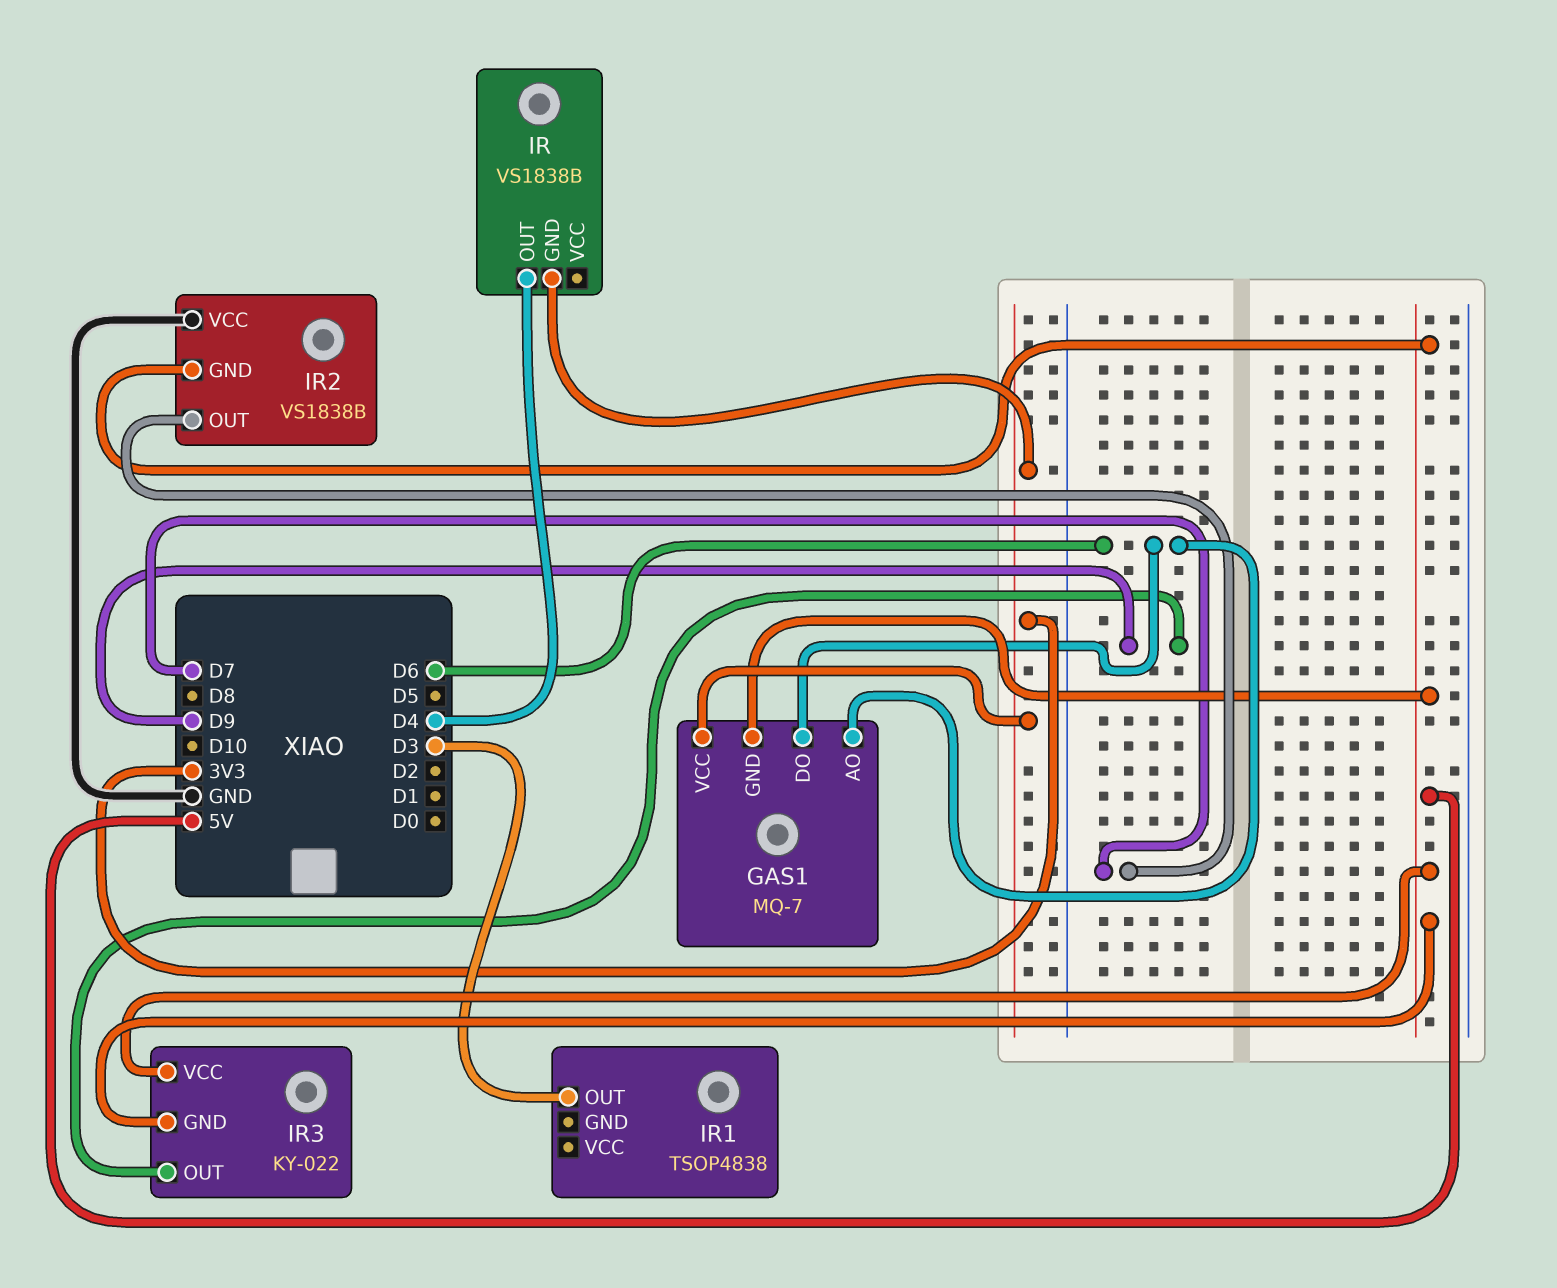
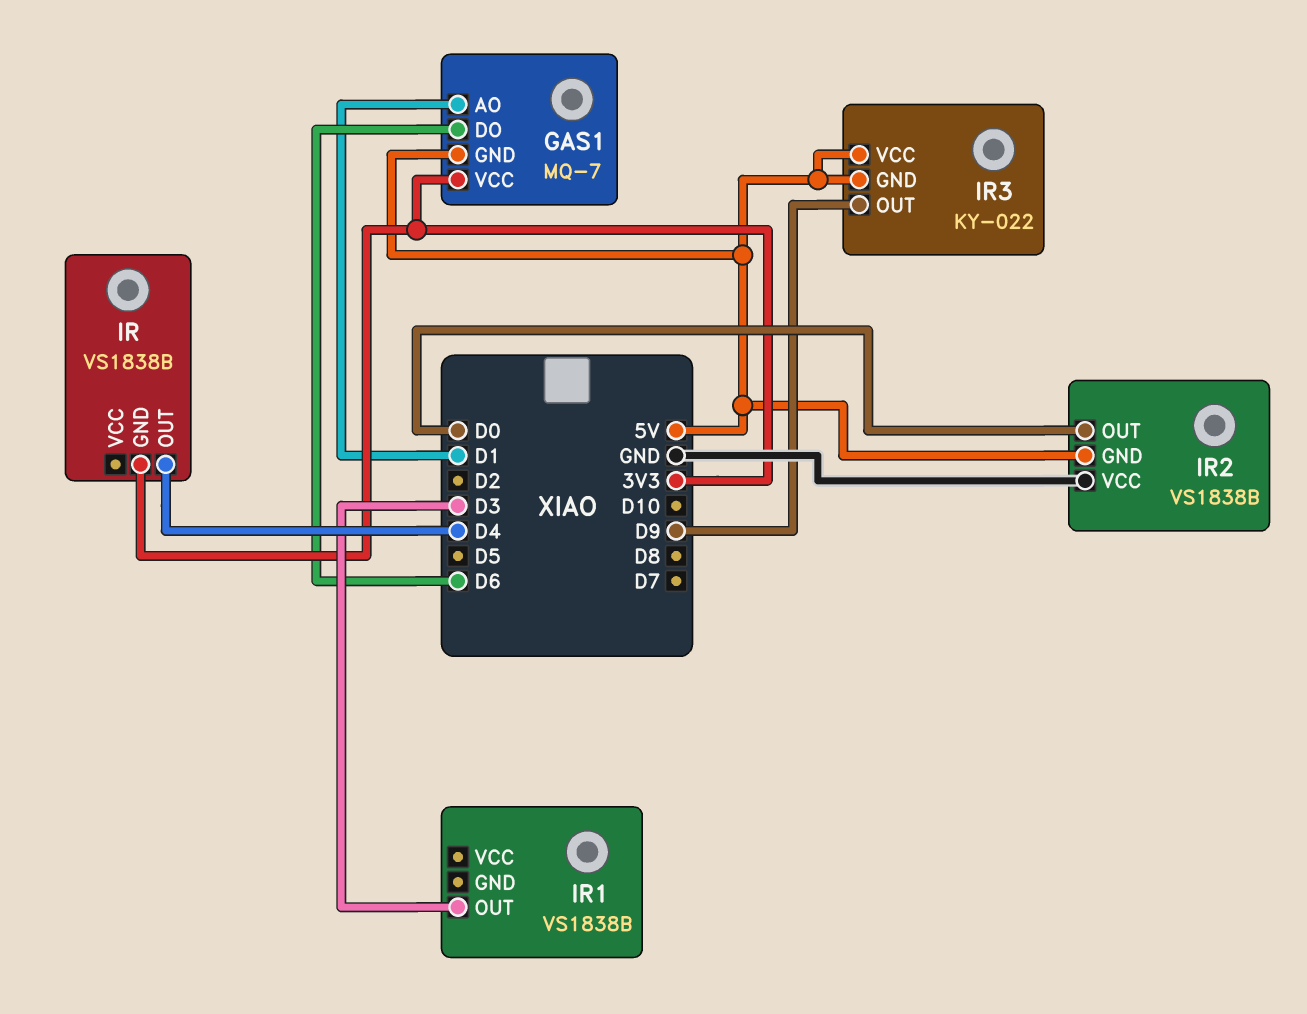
GAS1 pin AO: D6 -> D1
IR1: TSOP4838 -> VS1838B
IR2 pin OUT: D7 -> D0

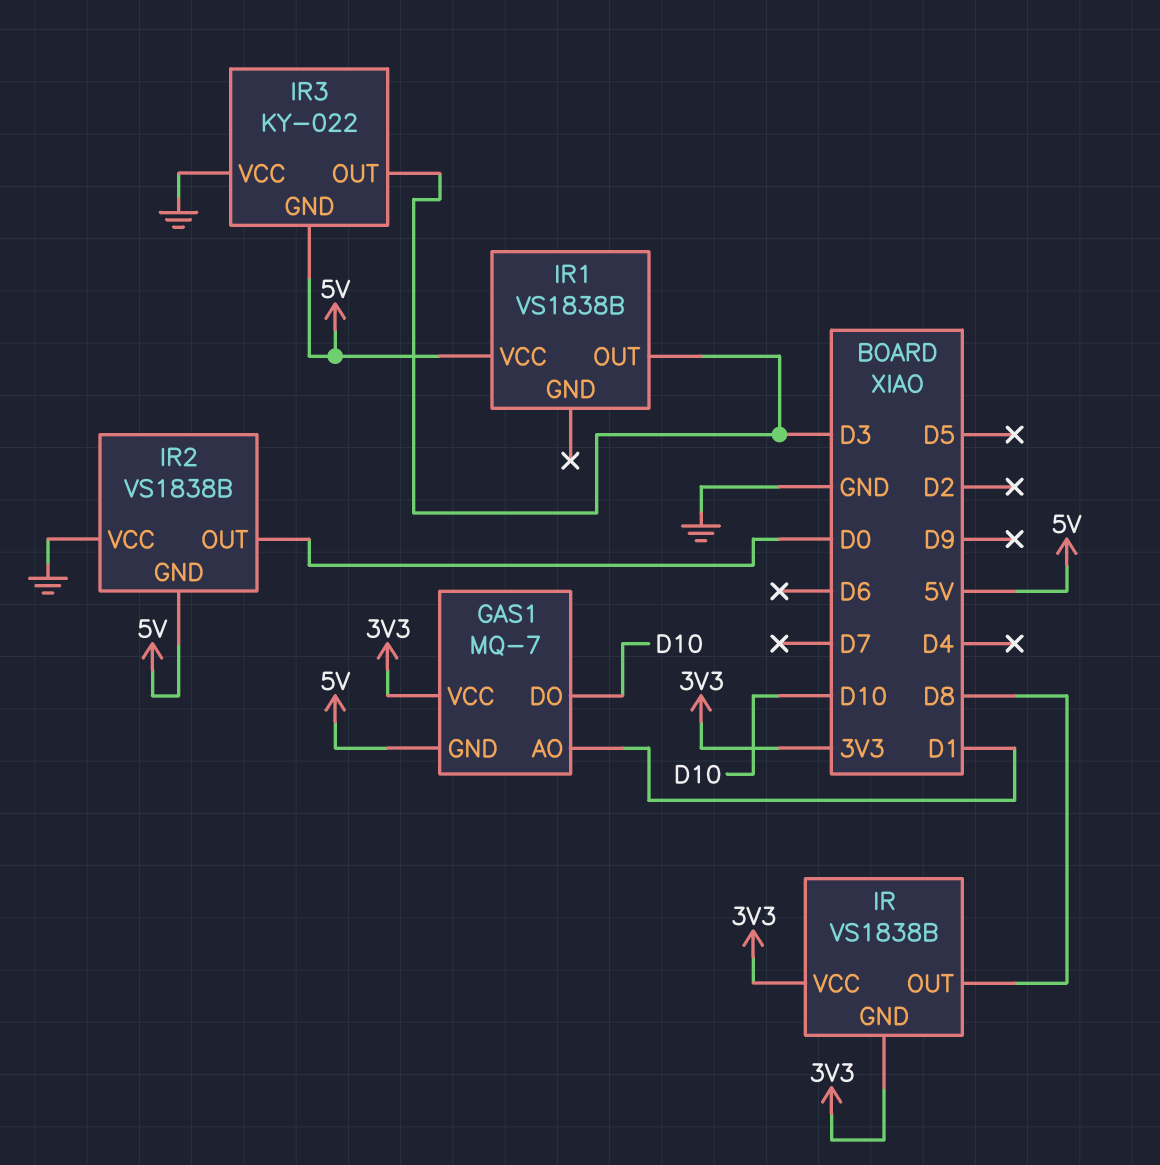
GAS1 pin DO: D6 -> D10
IR pin OUT: D4 -> D8
IR pin VCC: none -> 3V3
IR1 pin VCC: none -> 5V
IR3 pin OUT: D9 -> D3
IR3 pin VCC: 5V -> GND

